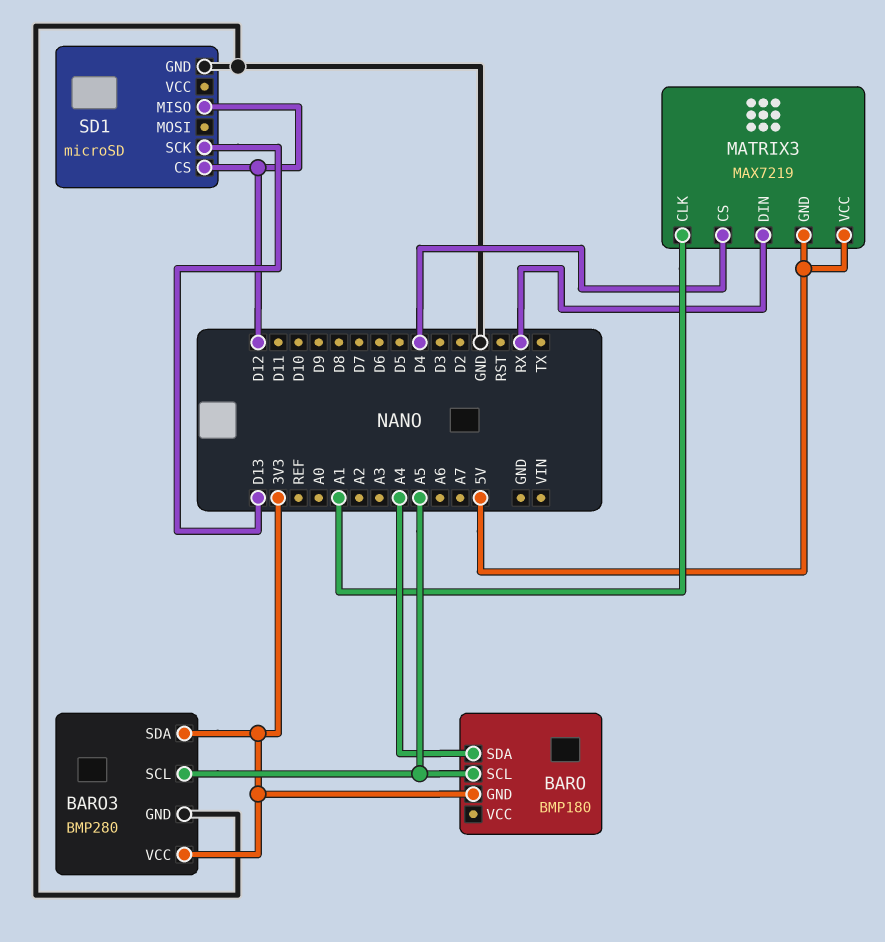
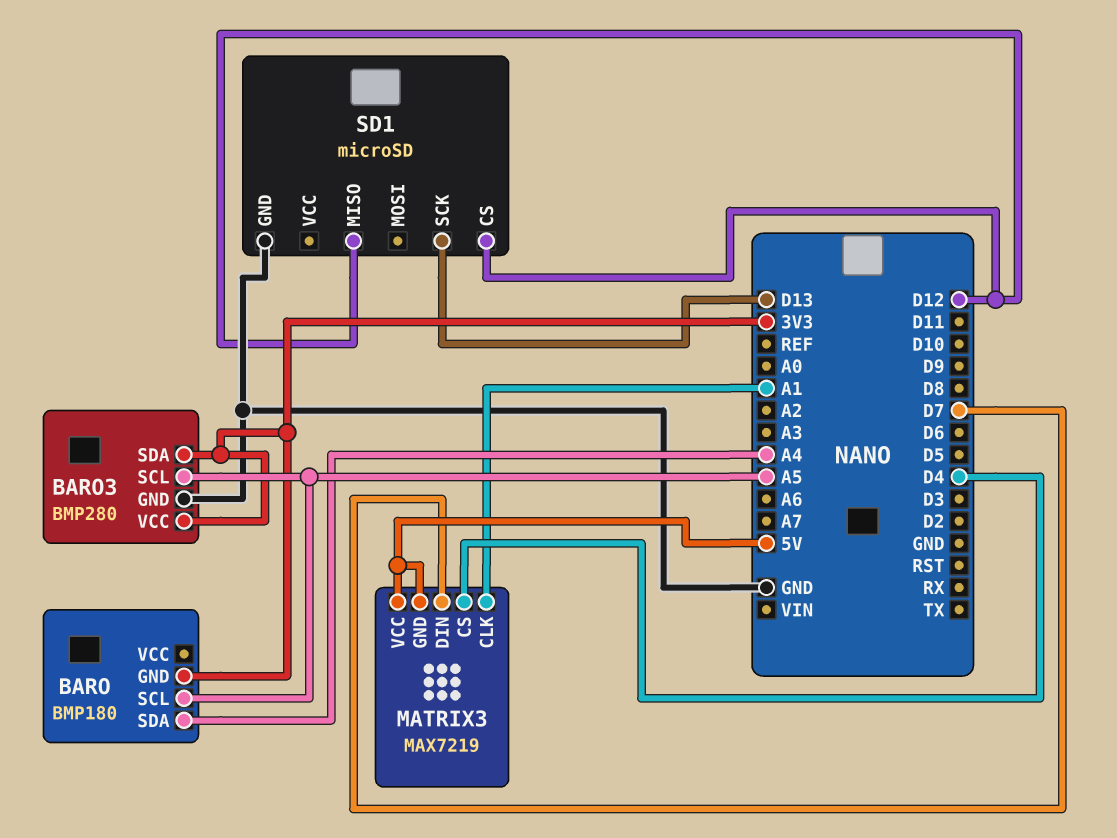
MATRIX3 pin DIN: RX -> D7

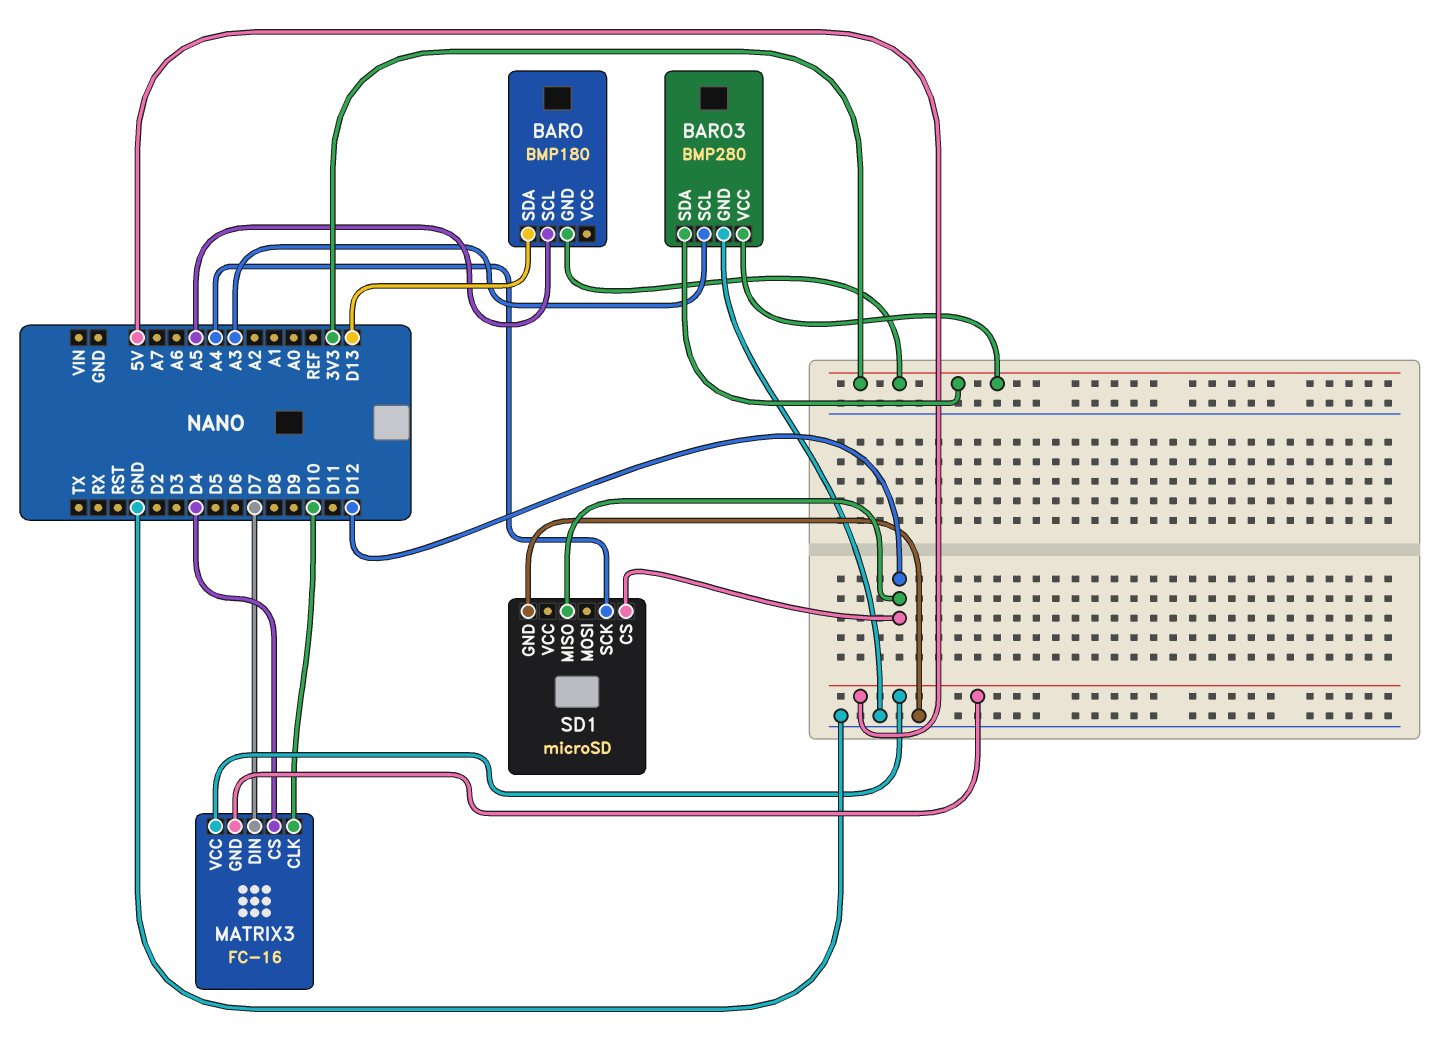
BARO pin SDA: A4 -> D13
BARO3 pin SCL: A5 -> A3
MATRIX3: MAX7219 -> FC-16
MATRIX3 pin CLK: A1 -> D10
SD1 pin SCK: D13 -> A4

